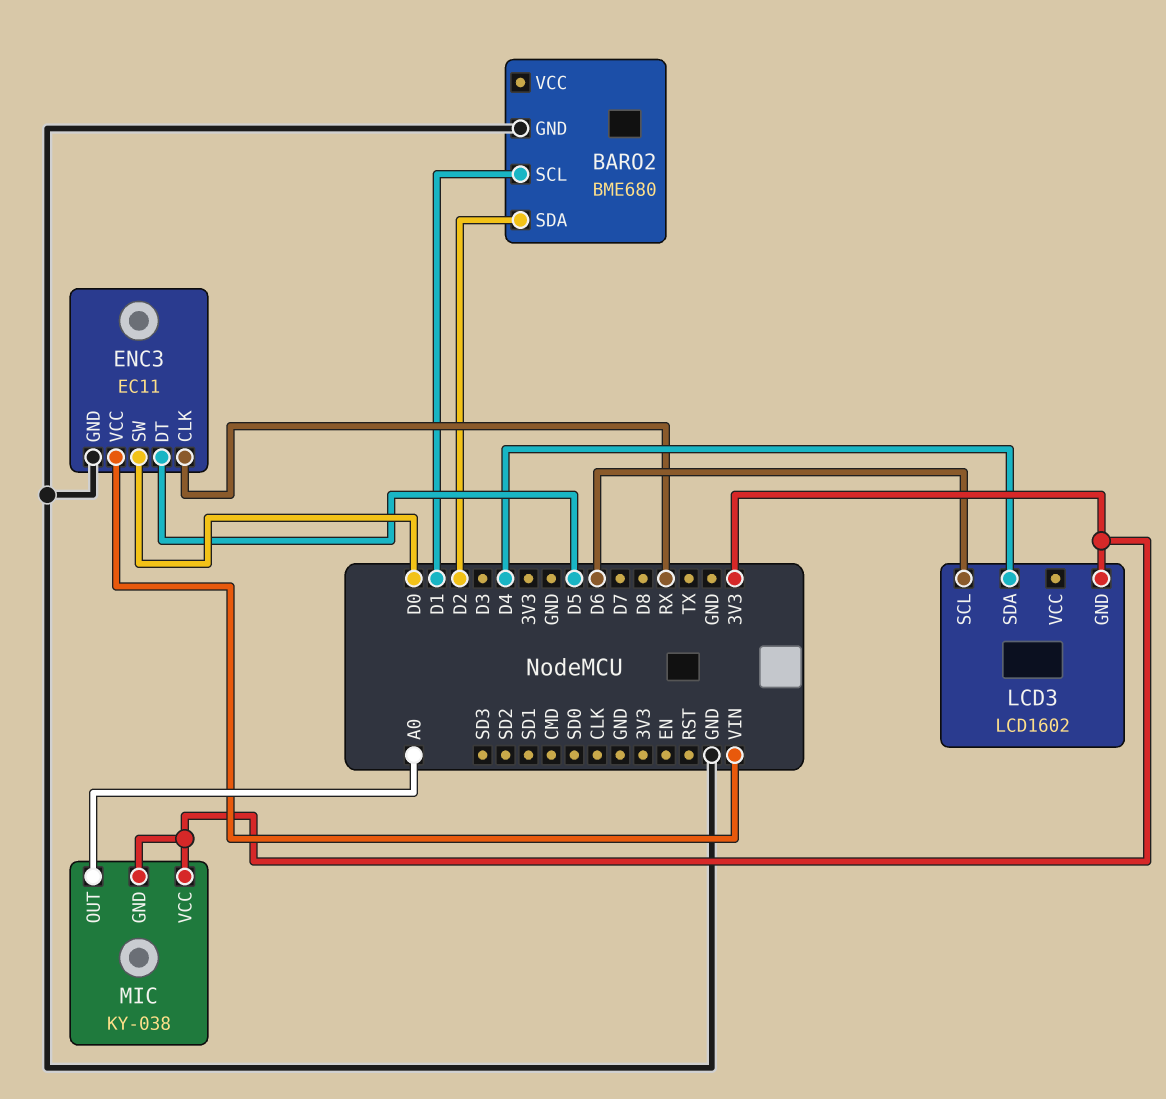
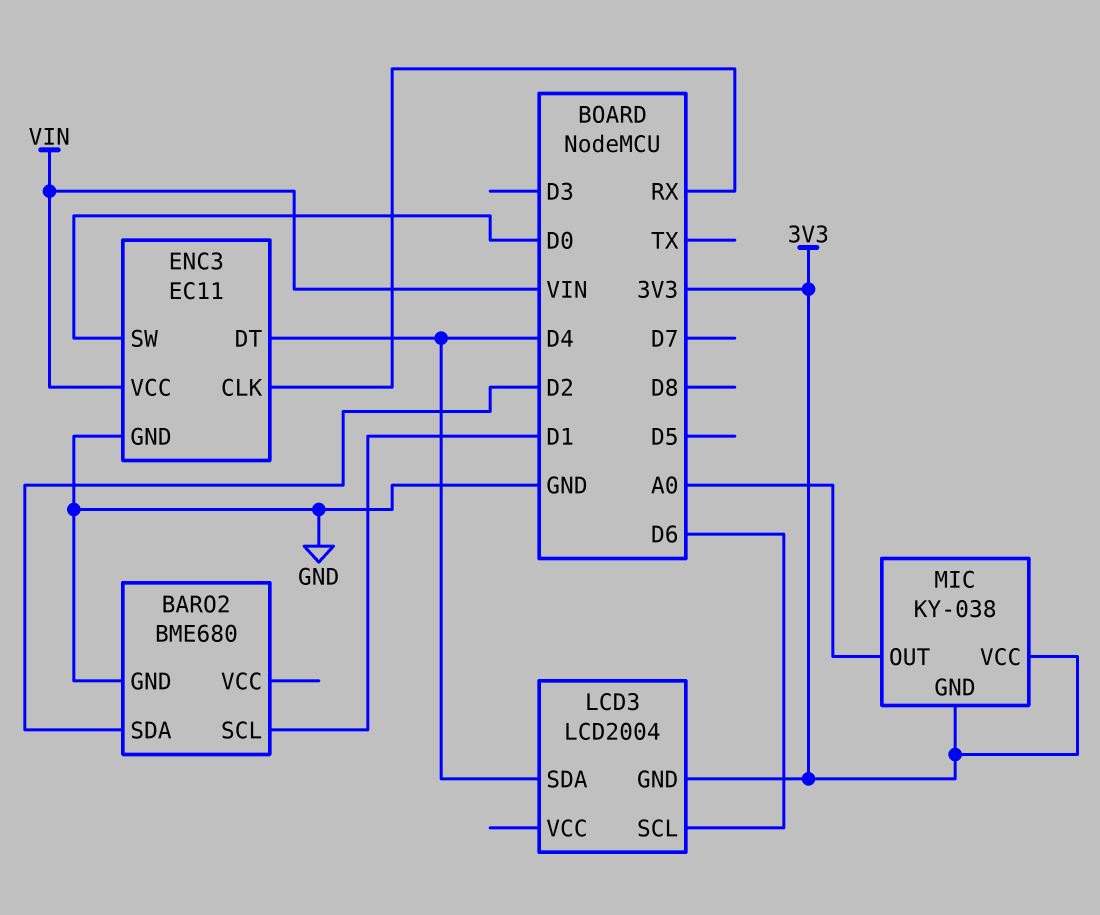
ENC3 pin DT: D5 -> D4
LCD3: LCD1602 -> LCD2004

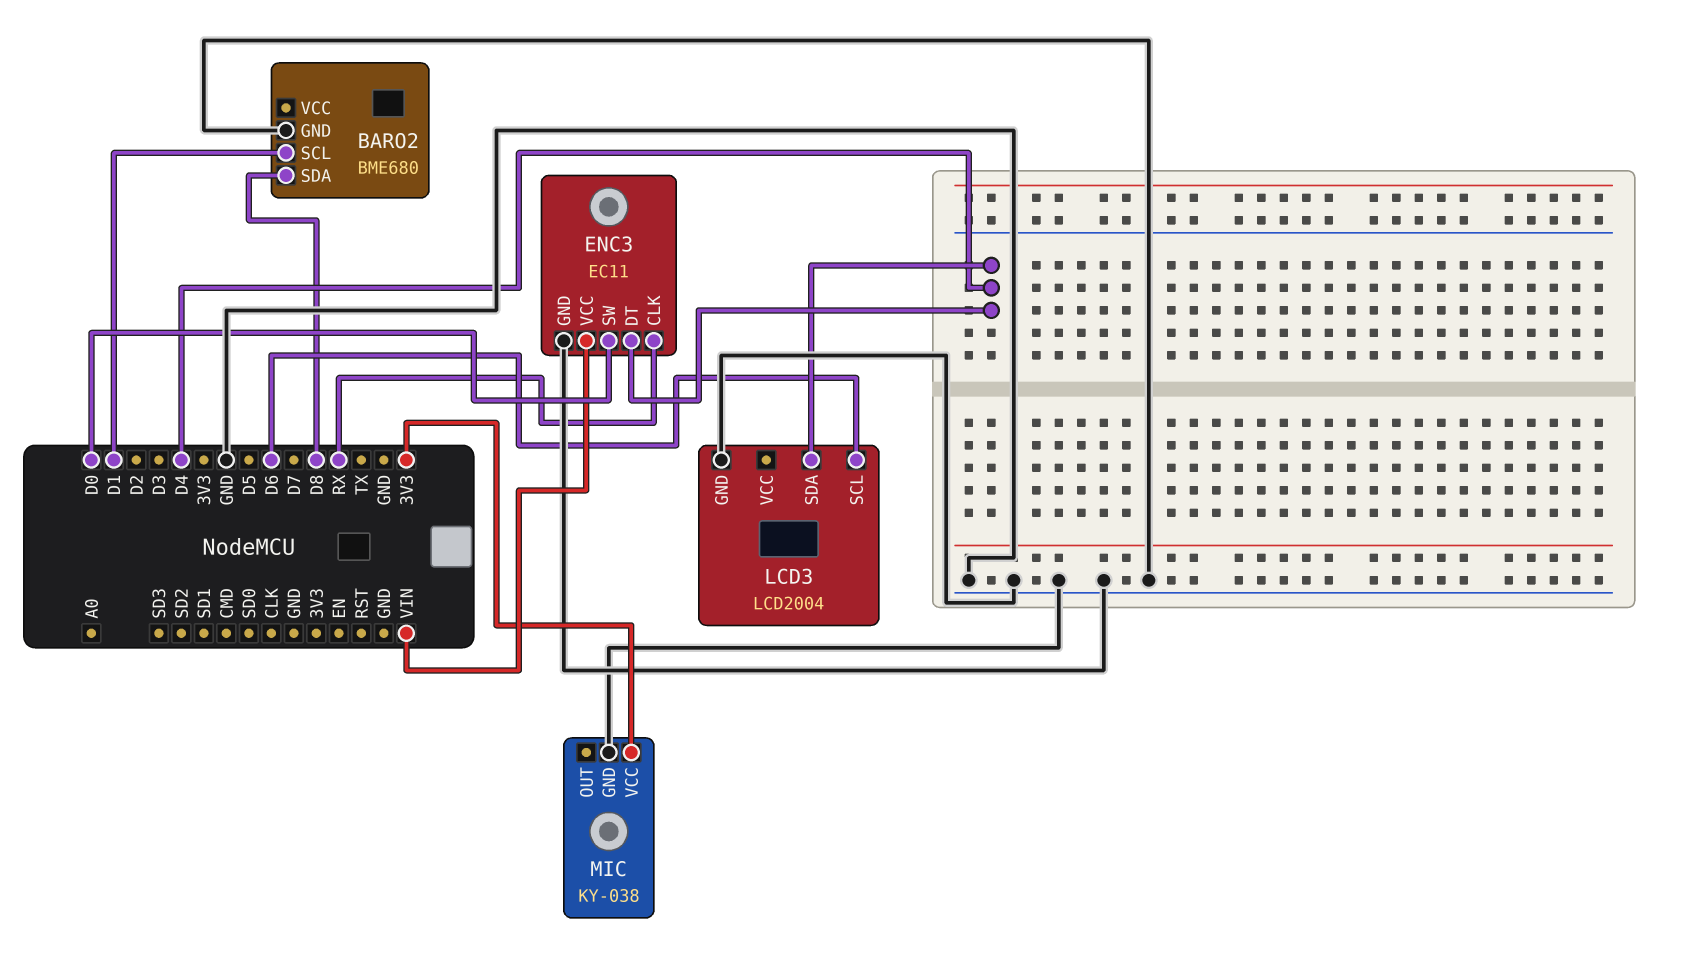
BARO2 pin SDA: D2 -> D8
LCD3 pin GND: 3V3 -> GND
MIC pin GND: 3V3 -> GND
MIC pin OUT: A0 -> none

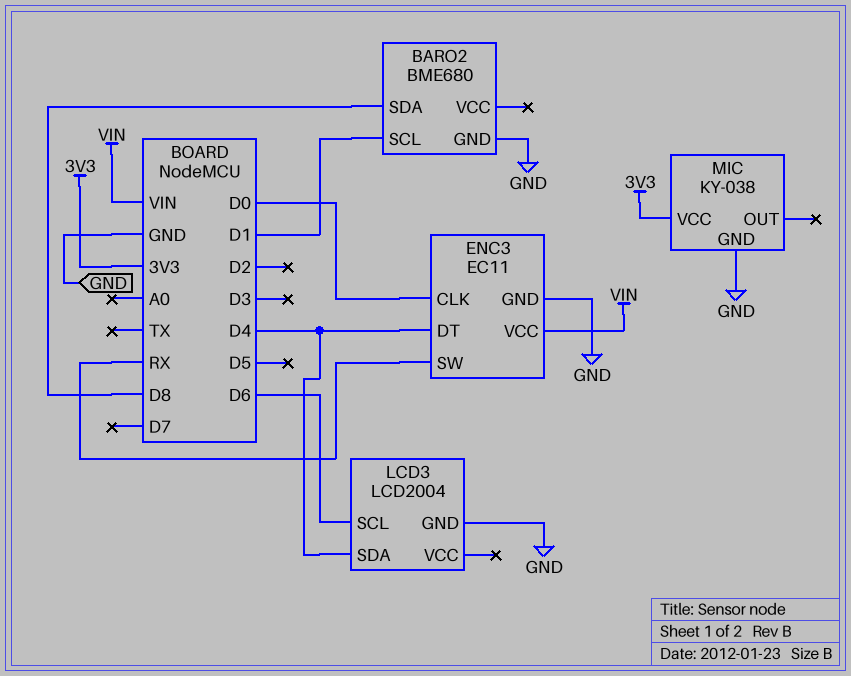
ENC3 pin CLK: RX -> D0
ENC3 pin SW: D0 -> RX

